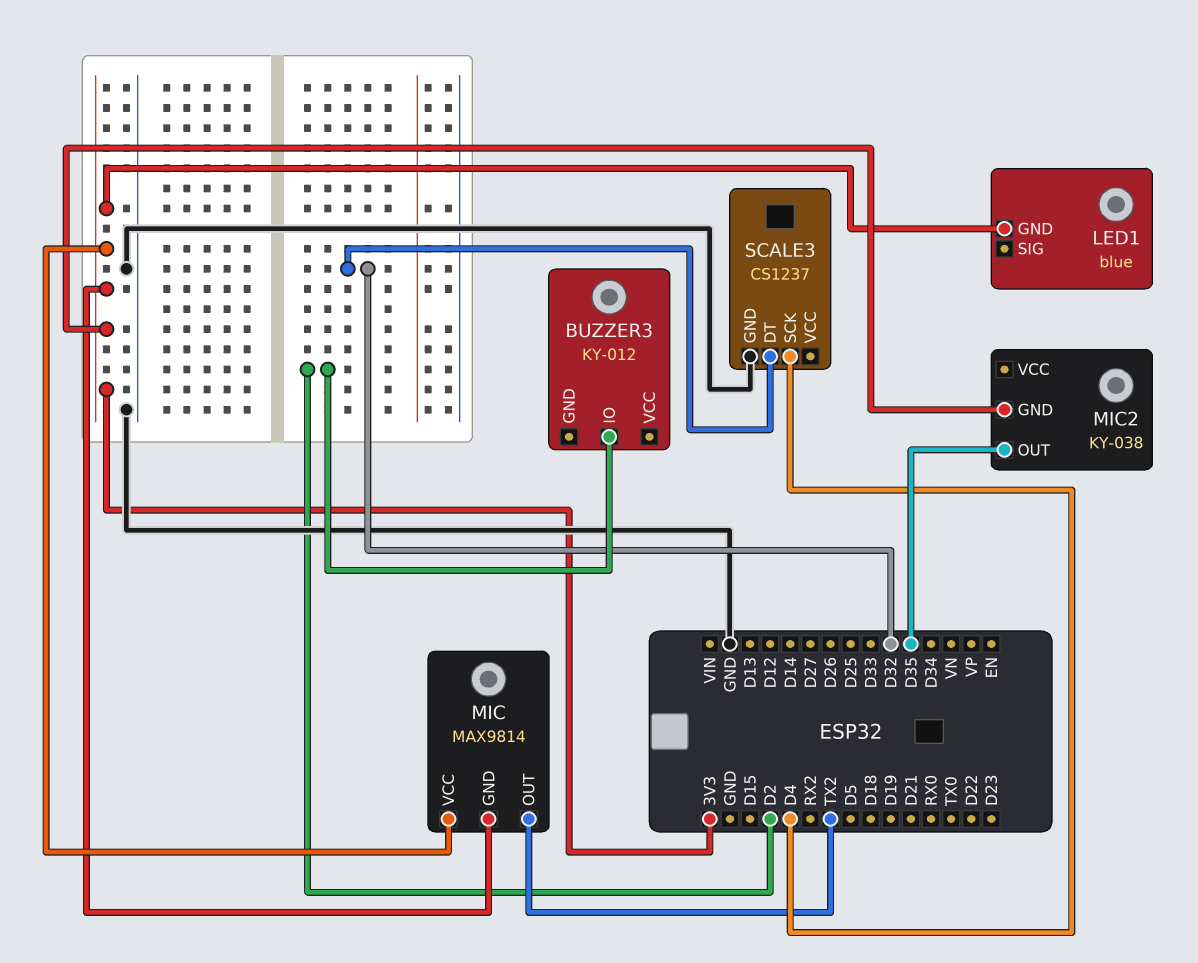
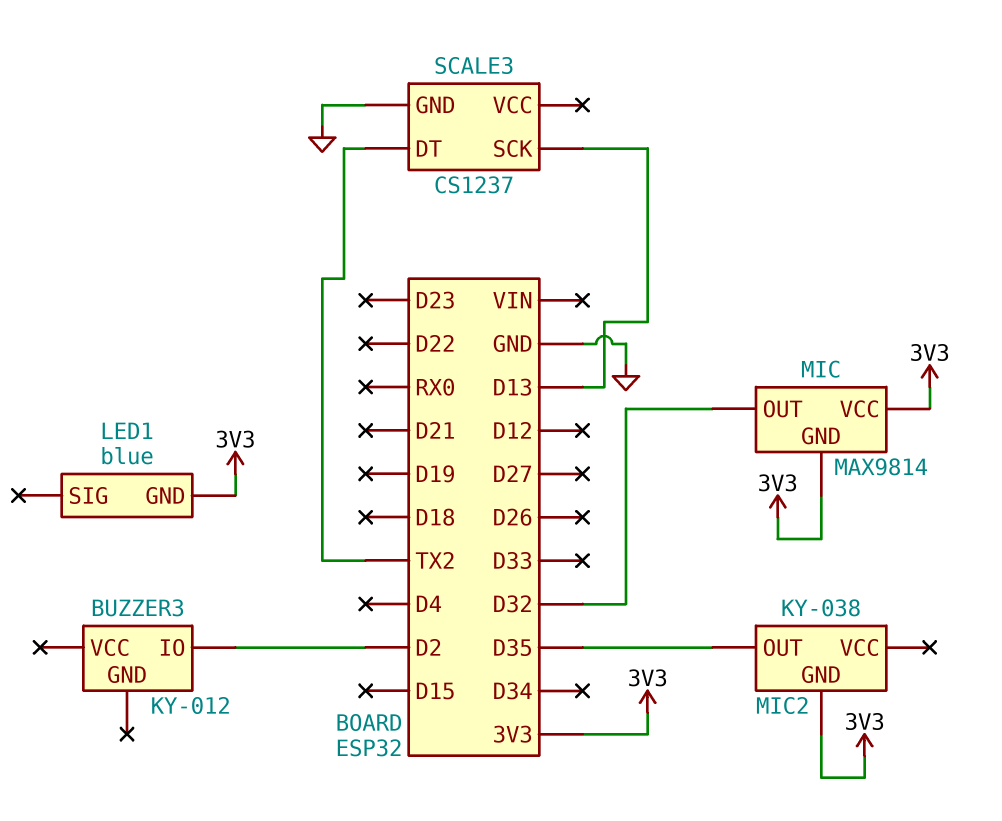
MIC pin OUT: TX2 -> D32
SCALE3 pin DT: D32 -> TX2
SCALE3 pin SCK: D4 -> D13

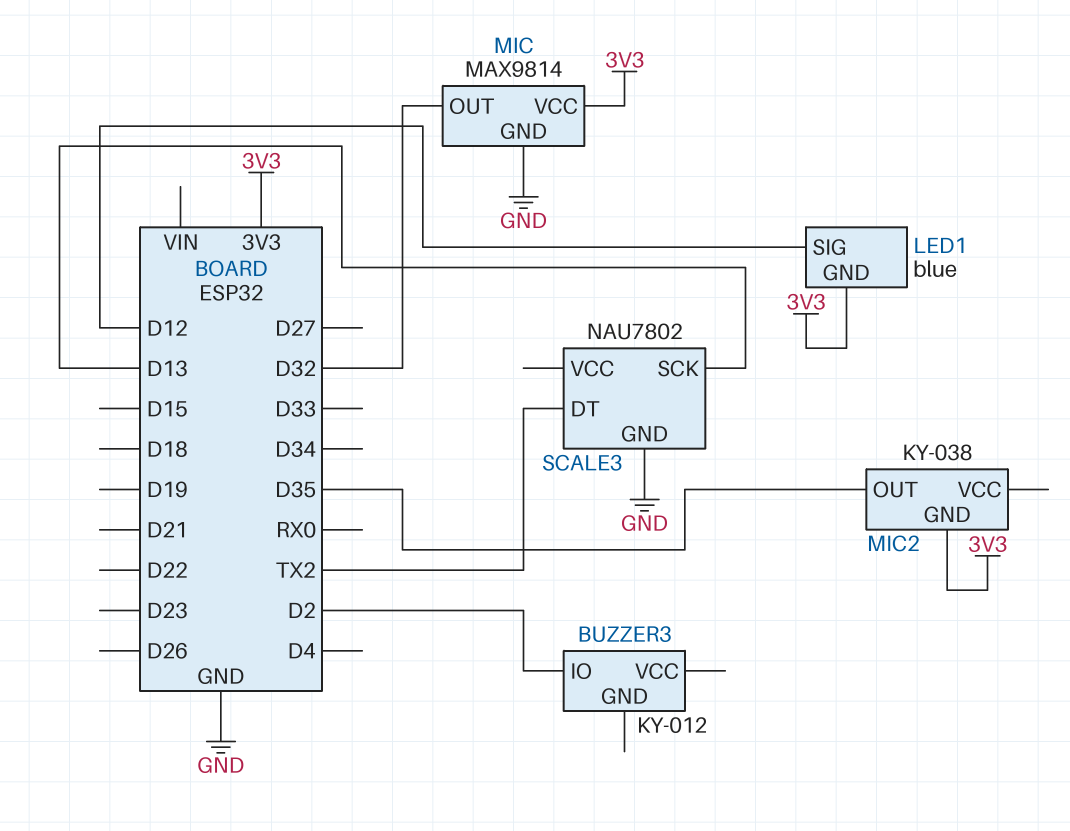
LED1 pin SIG: none -> D12
MIC pin GND: 3V3 -> GND
SCALE3: CS1237 -> NAU7802

